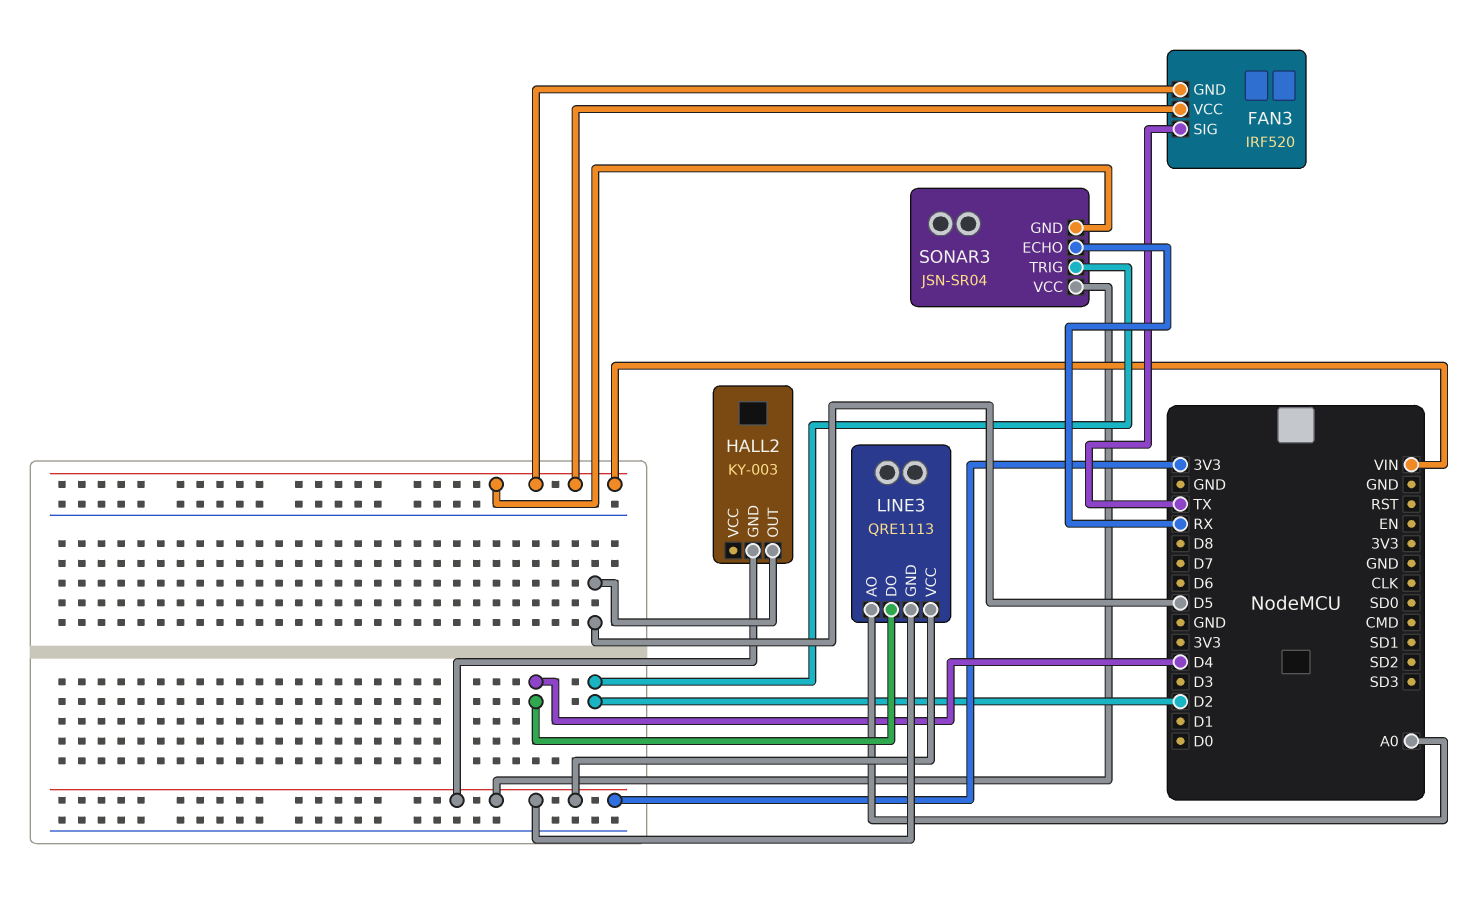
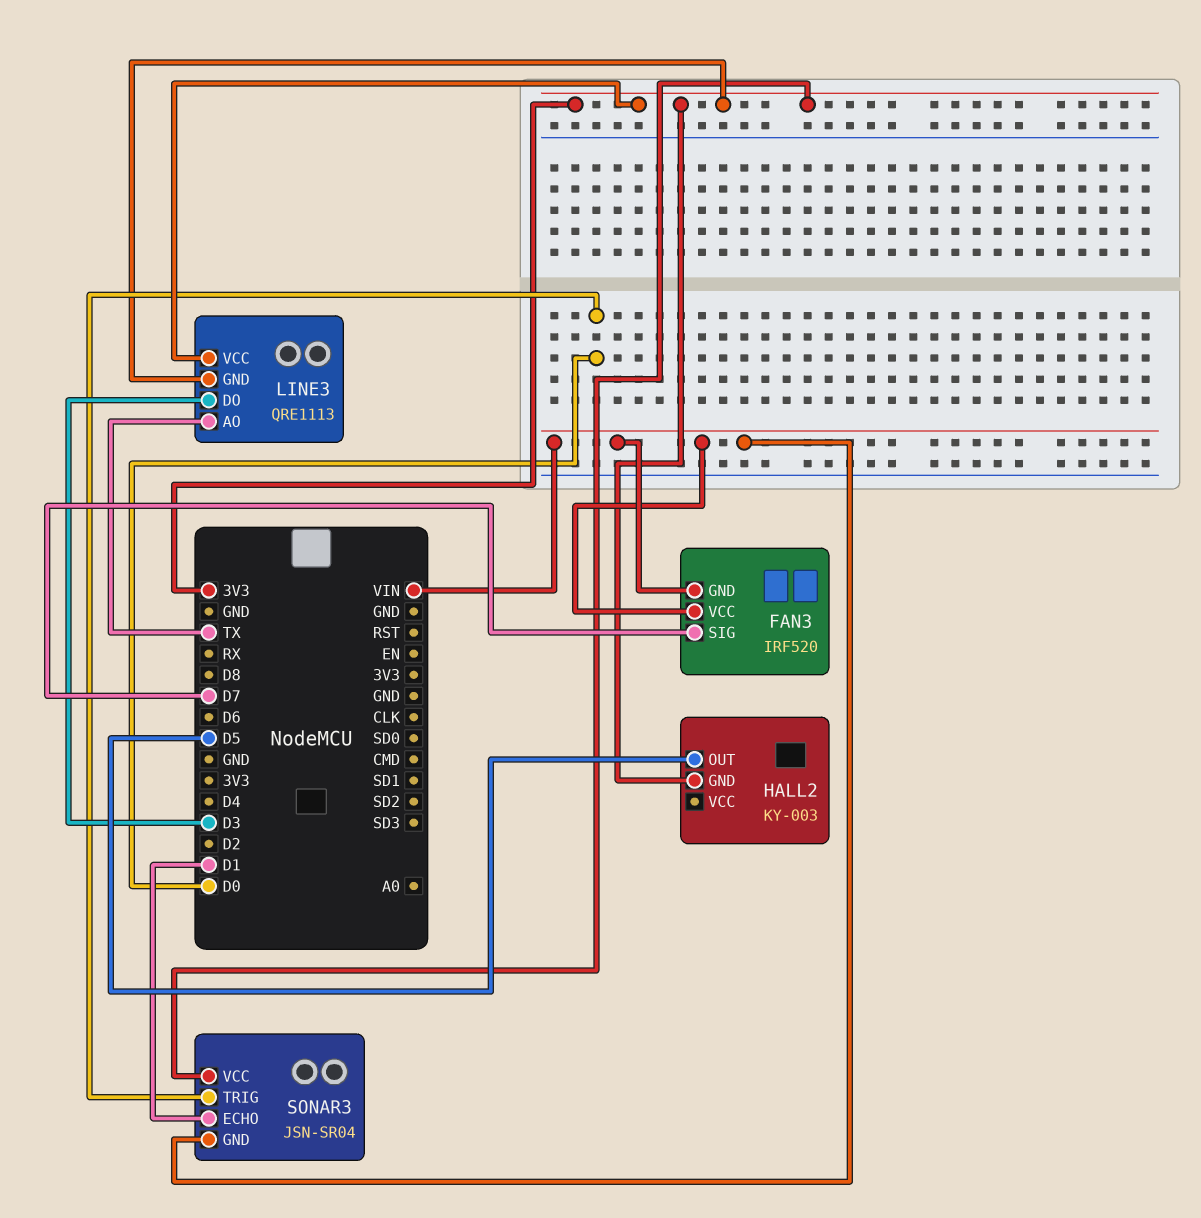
FAN3 pin SIG: TX -> D7
LINE3 pin AO: A0 -> TX
LINE3 pin DO: D4 -> D3
SONAR3 pin ECHO: RX -> D1
SONAR3 pin TRIG: D2 -> D0

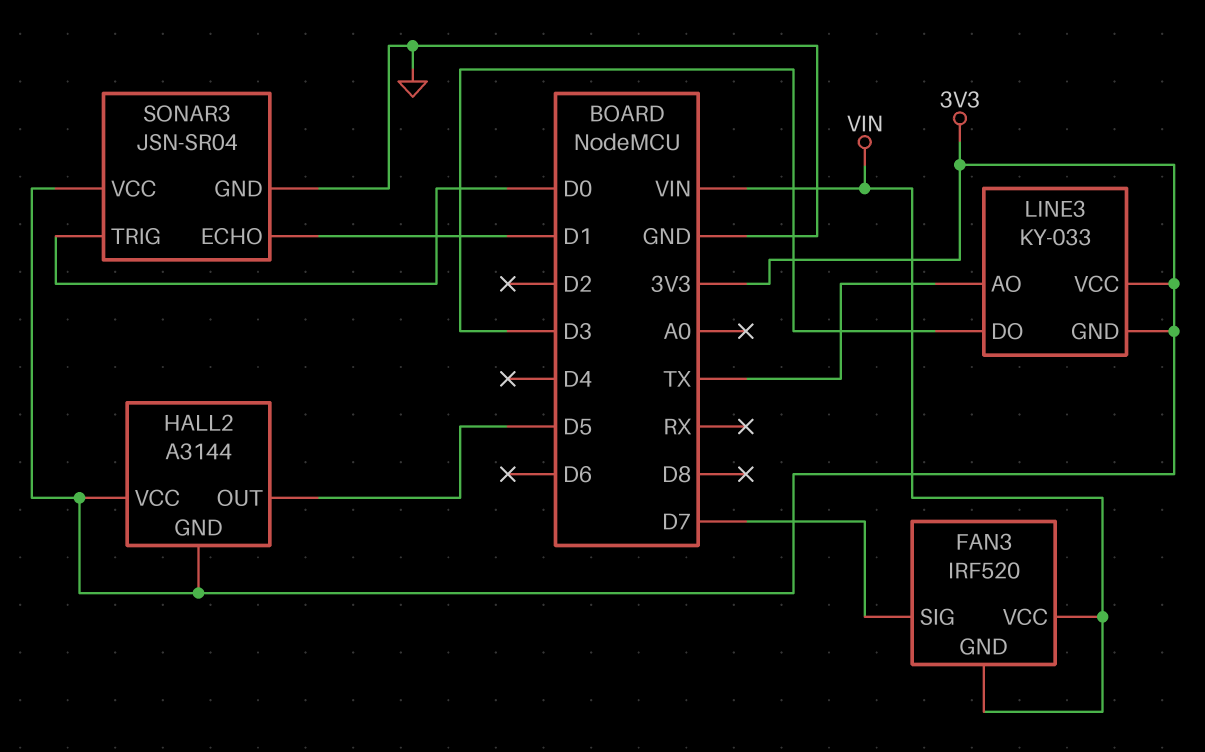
HALL2: KY-003 -> A3144
HALL2 pin VCC: none -> 3V3
LINE3: QRE1113 -> KY-033
SONAR3 pin GND: VIN -> GND

